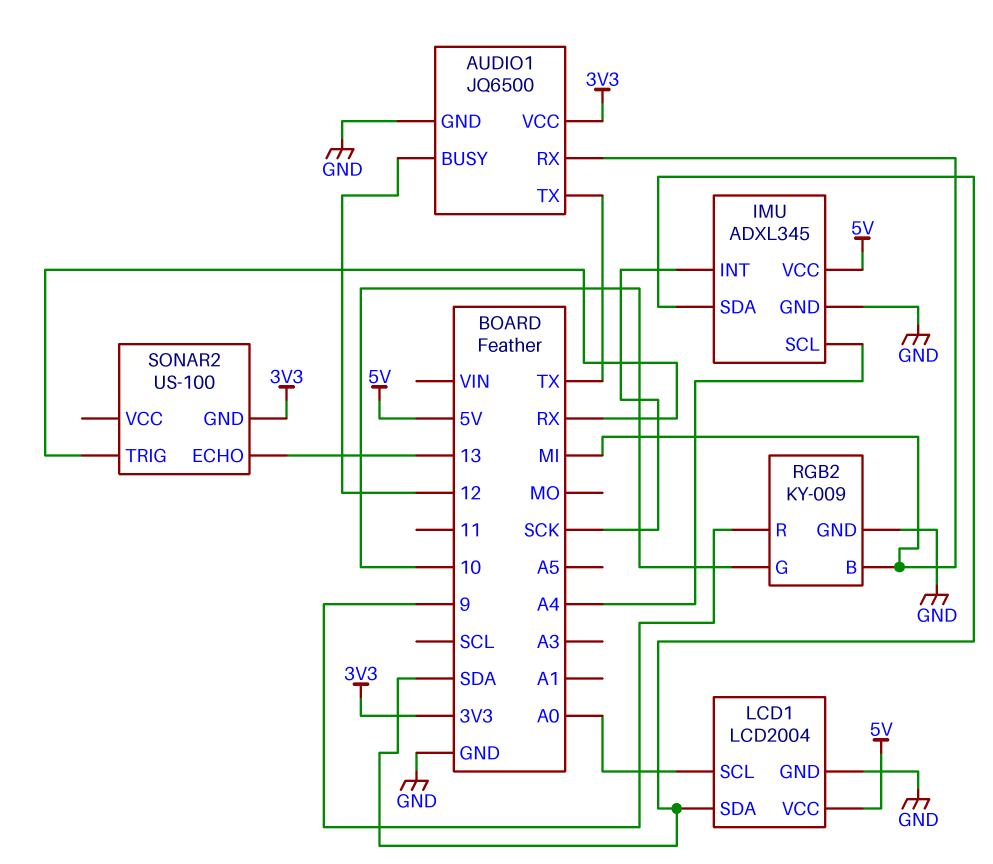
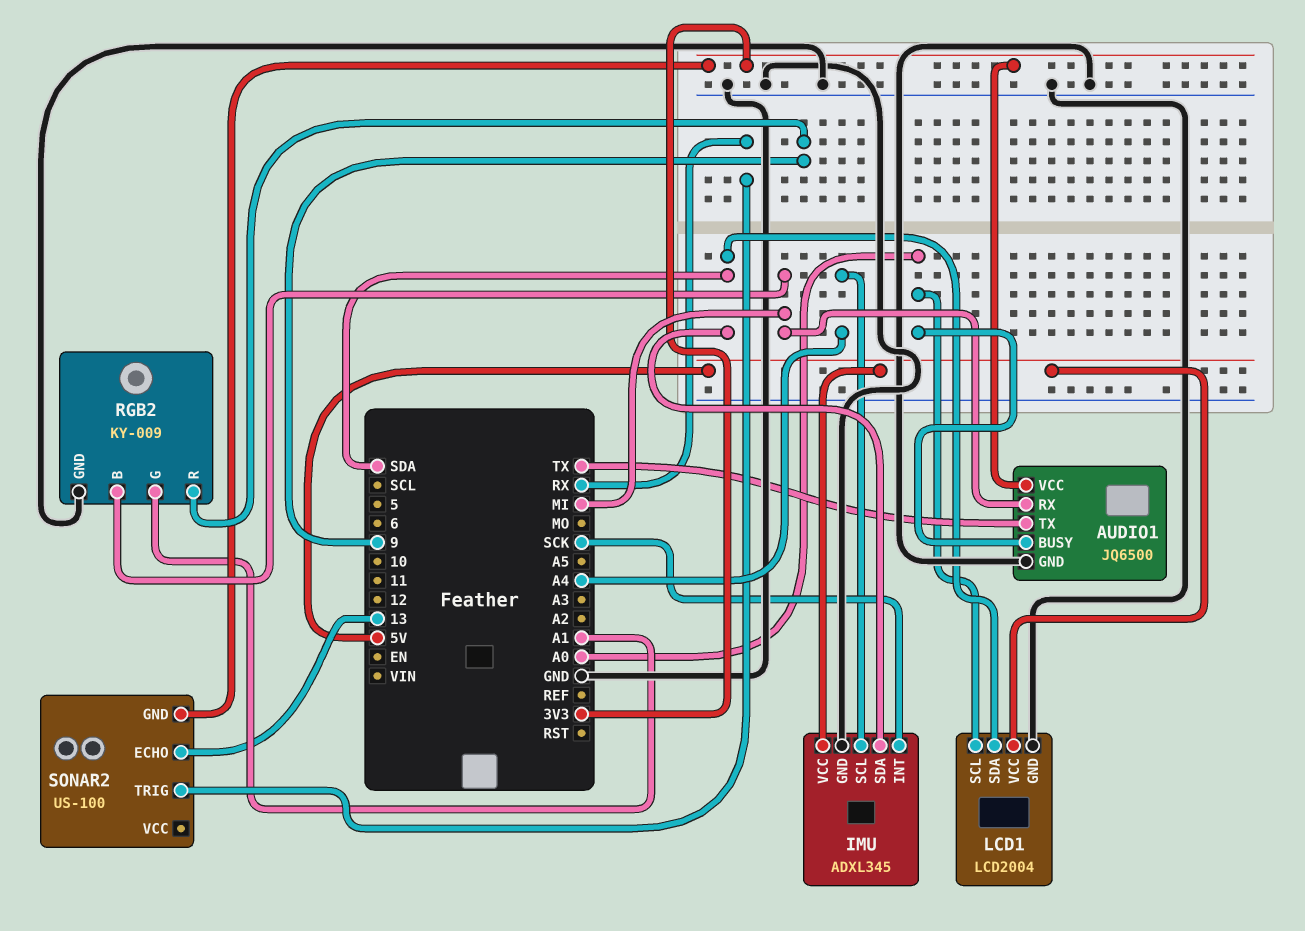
AUDIO1 pin BUSY: 12 -> A0
RGB2 pin G: 10 -> A1

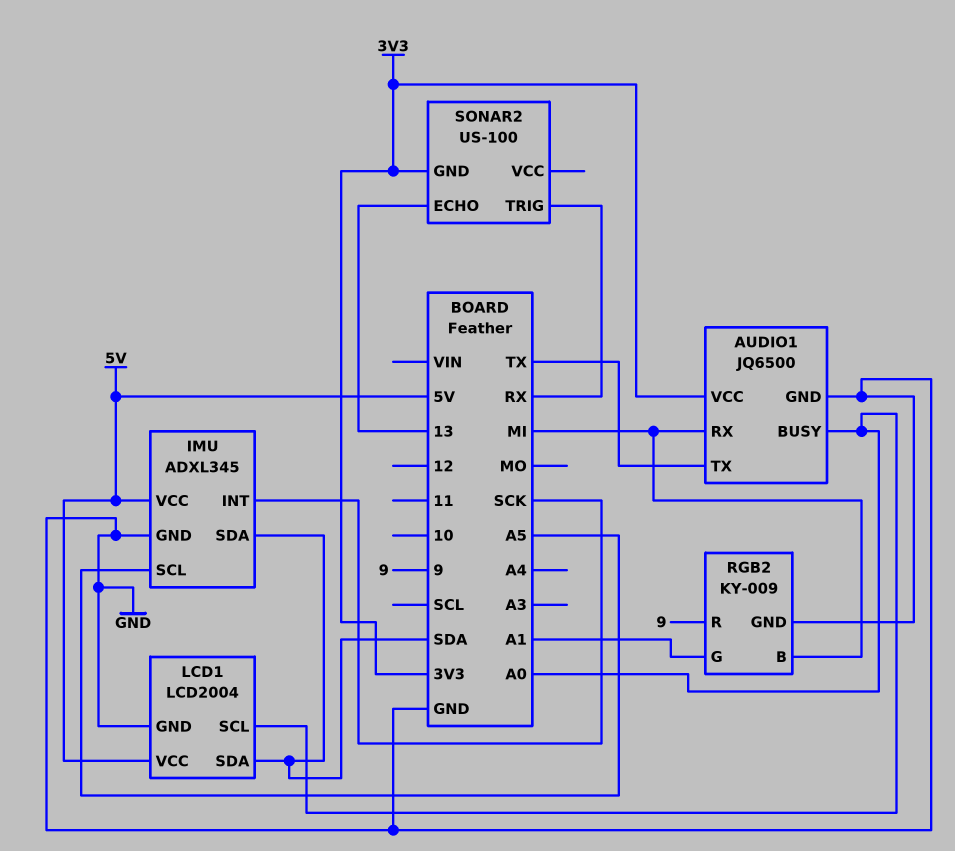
IMU pin SCL: A4 -> A5

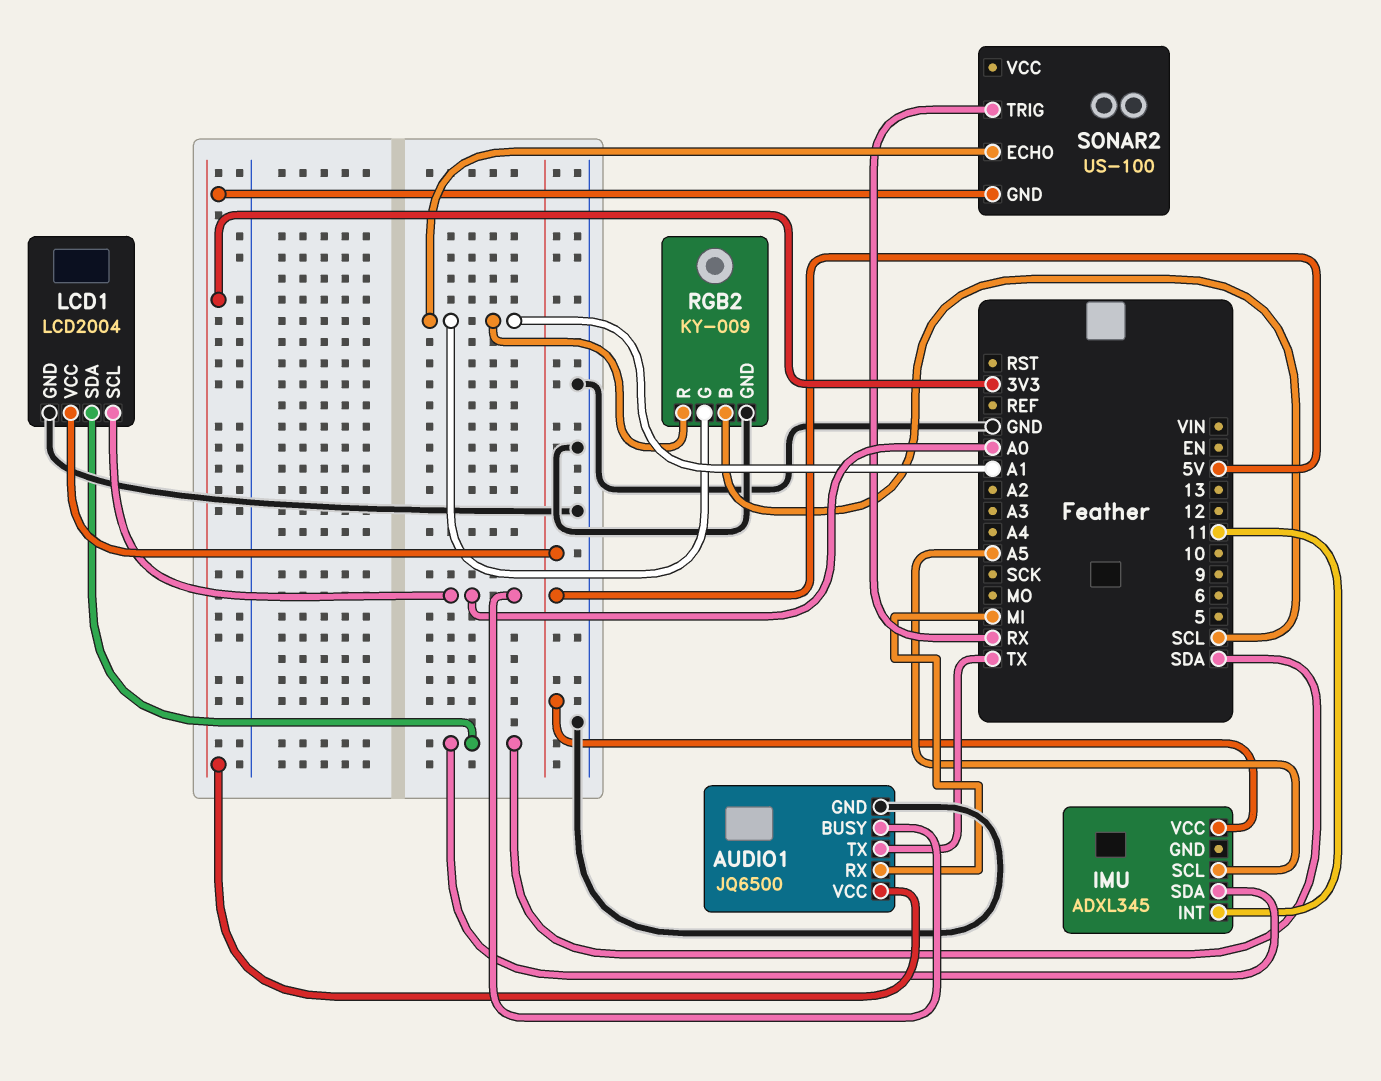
IMU pin GND: GND -> none
IMU pin INT: SCK -> 11
RGB2 pin B: MI -> SCL
RGB2 pin R: 9 -> A1
SONAR2 pin ECHO: 13 -> A1

